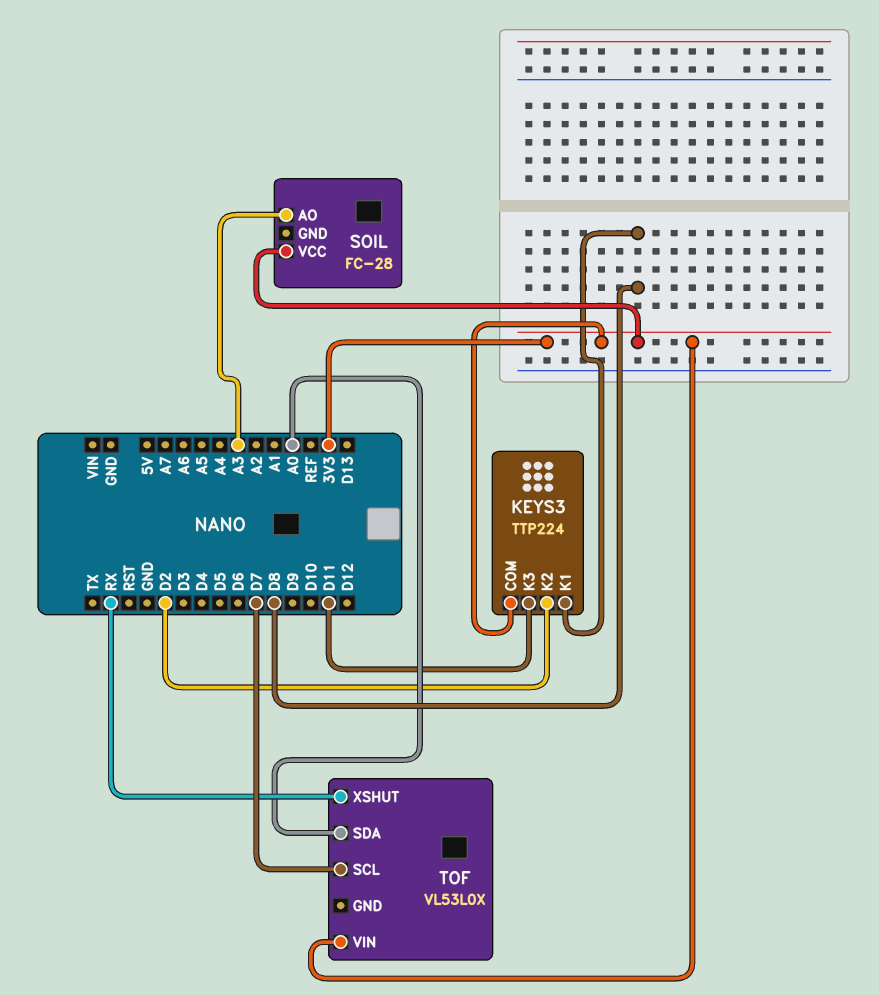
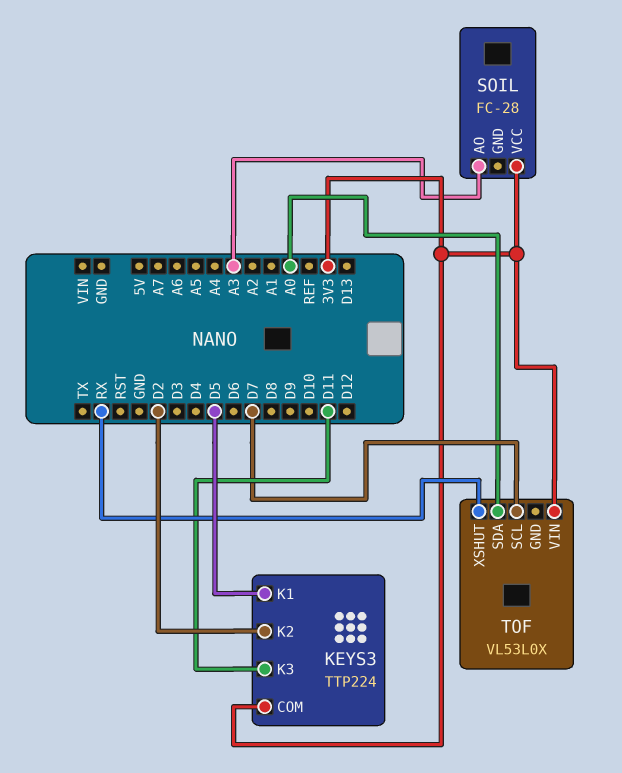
KEYS3 pin K1: D8 -> D5

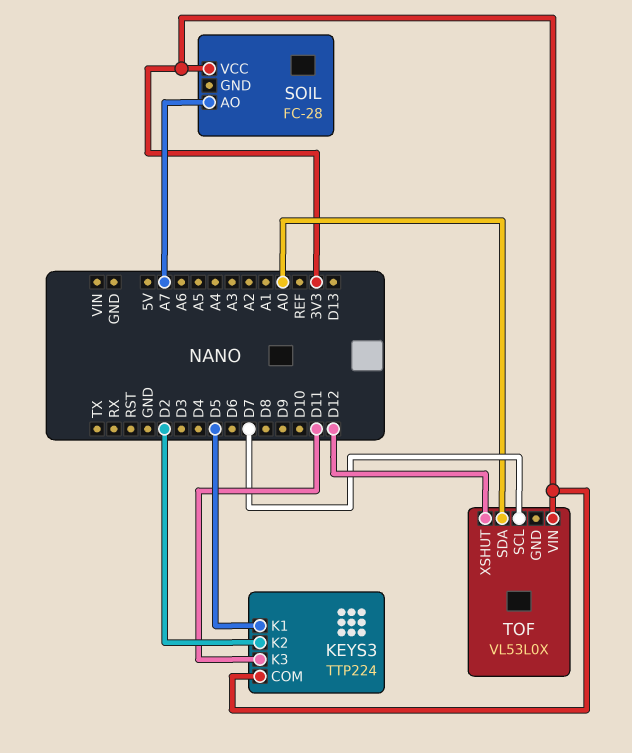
SOIL pin AO: A3 -> A7
TOF pin XSHUT: RX -> D12

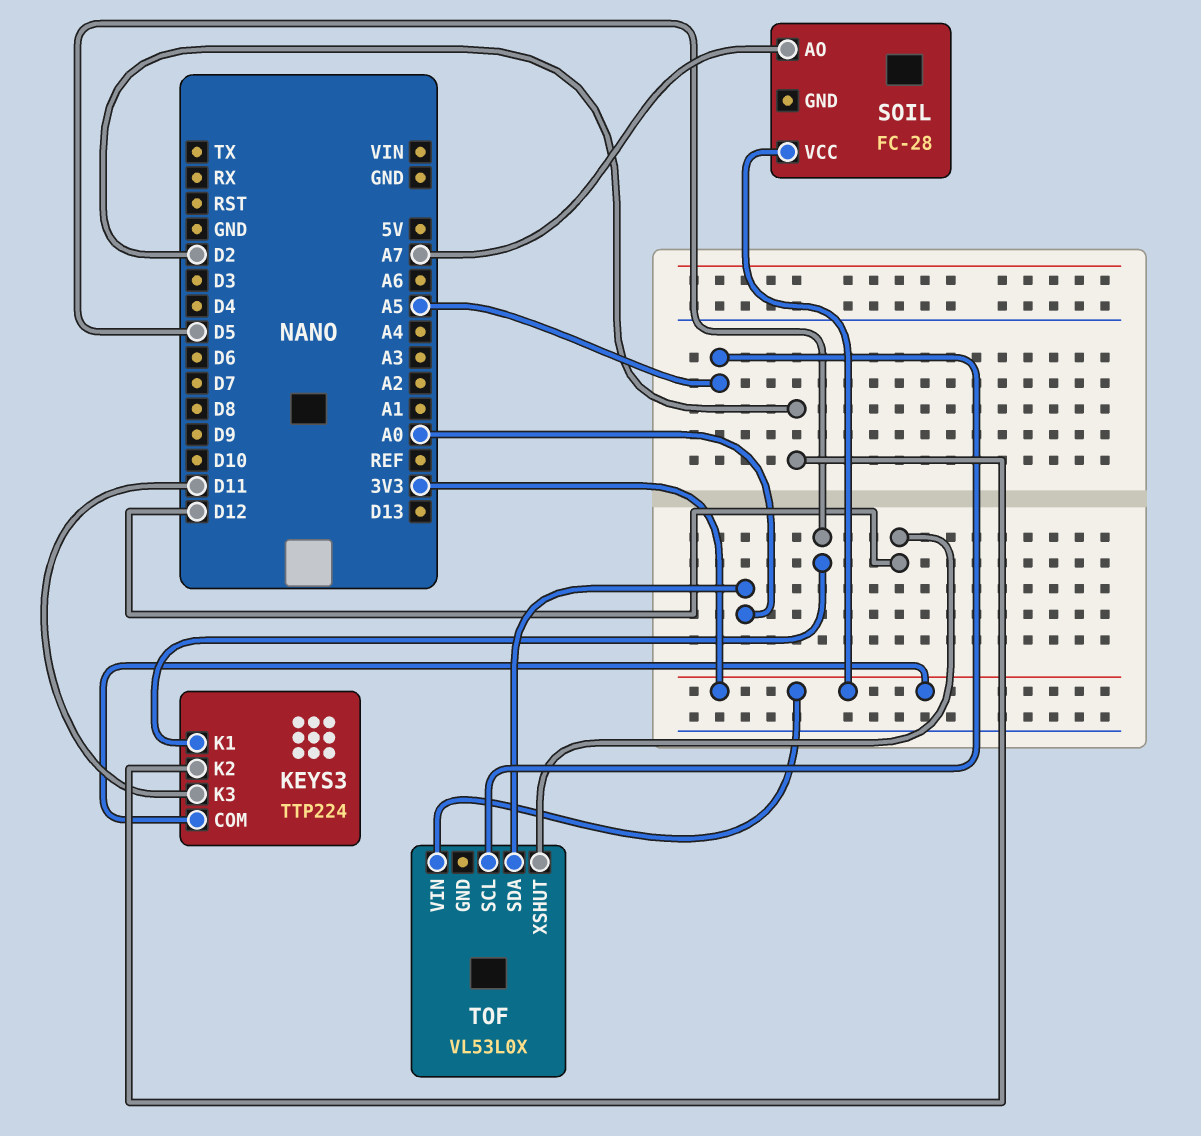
TOF pin SCL: D7 -> A5

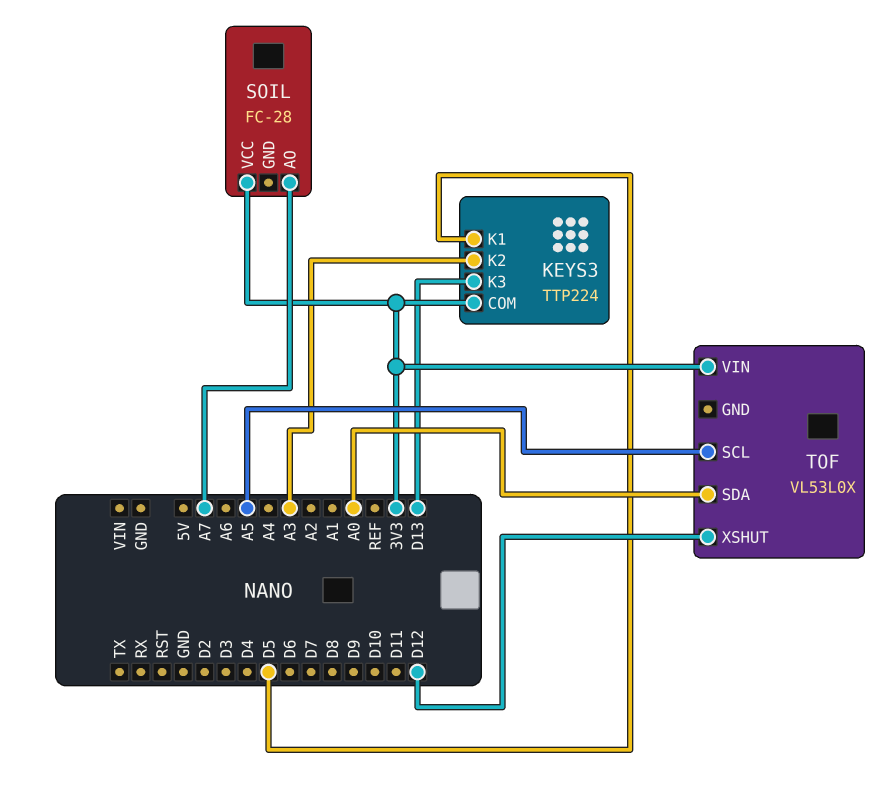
KEYS3 pin K2: D2 -> A3
KEYS3 pin K3: D11 -> D13

